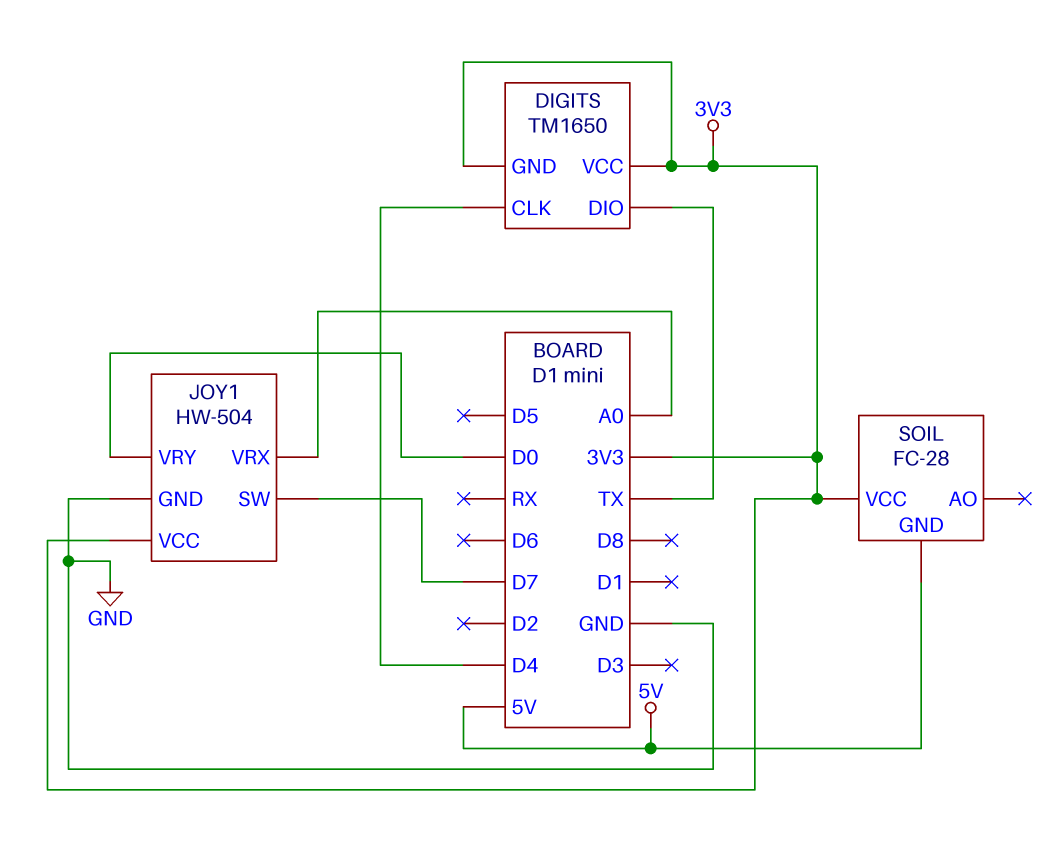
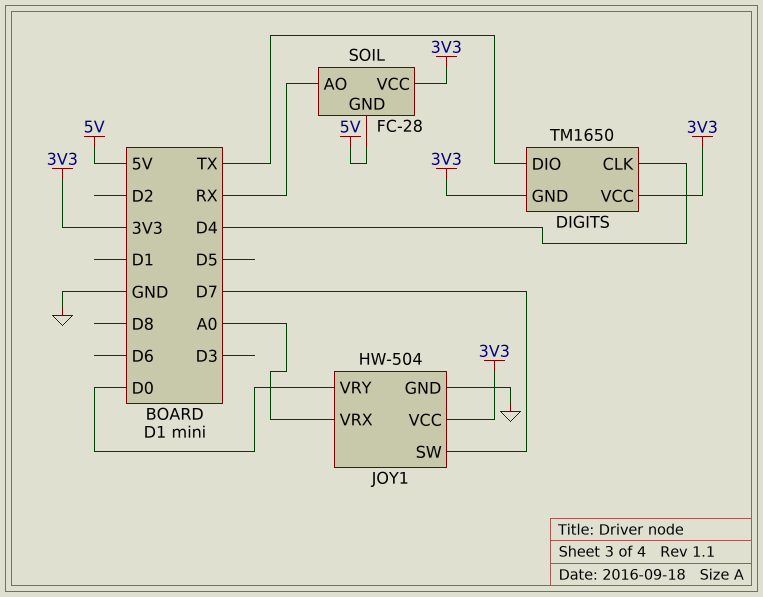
SOIL pin AO: none -> RX

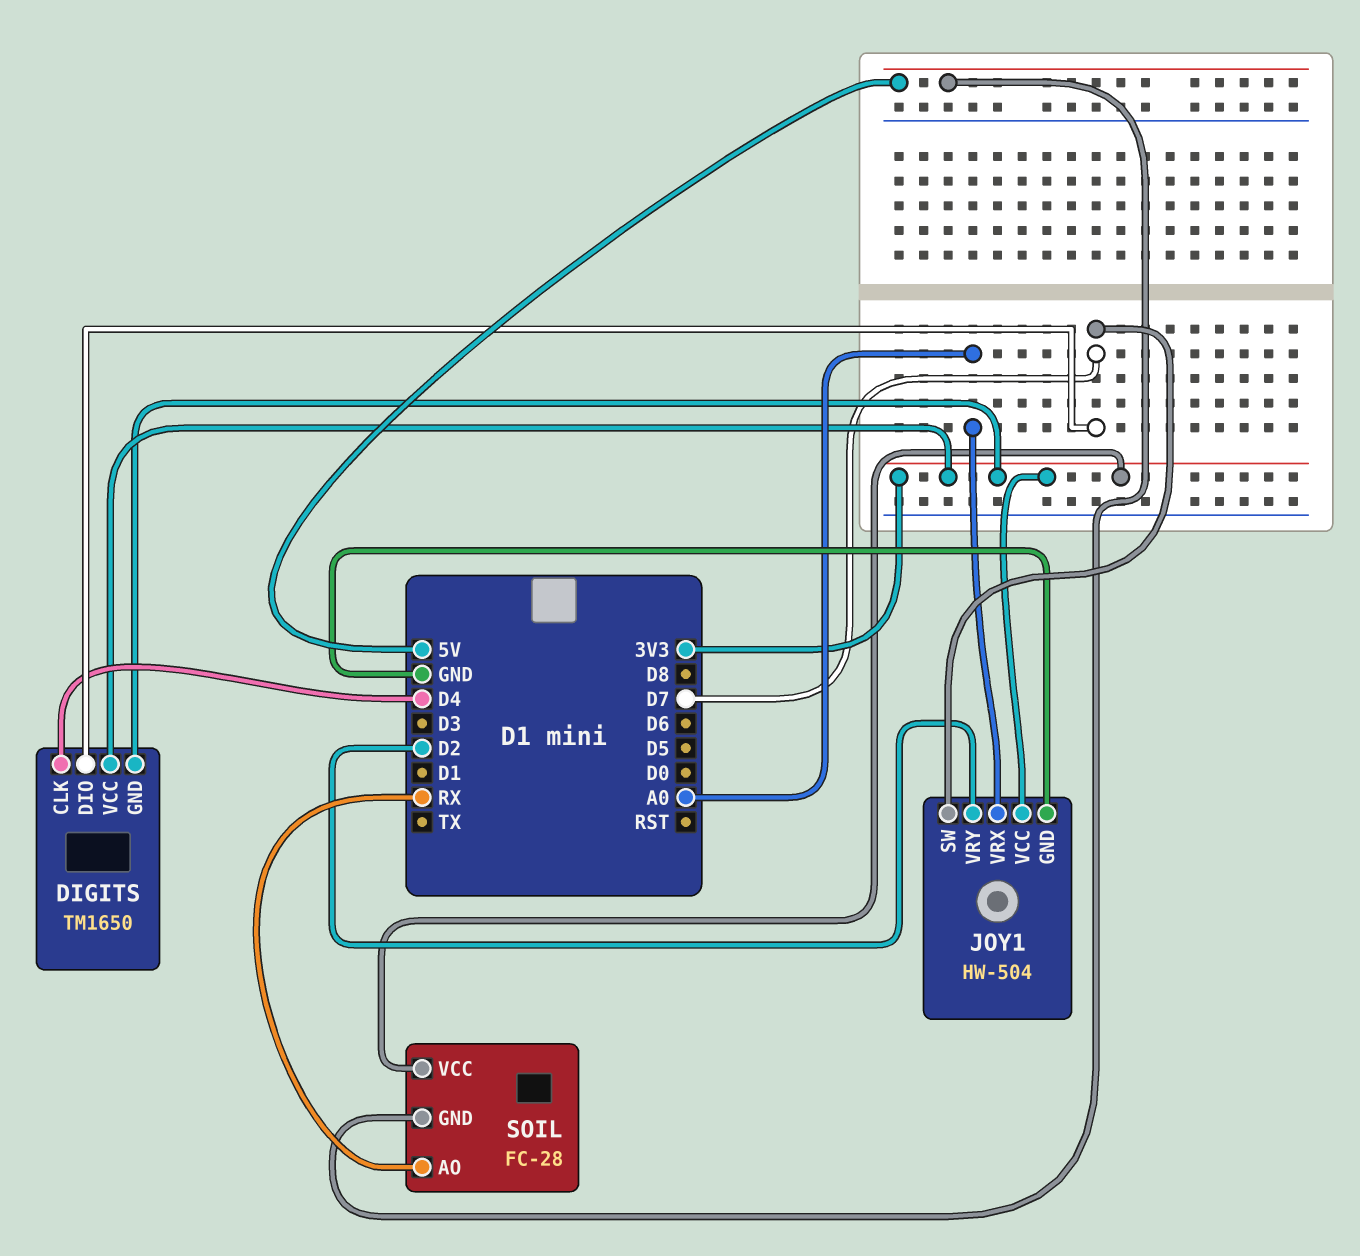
DIGITS pin DIO: TX -> D7
JOY1 pin VRY: D0 -> D2

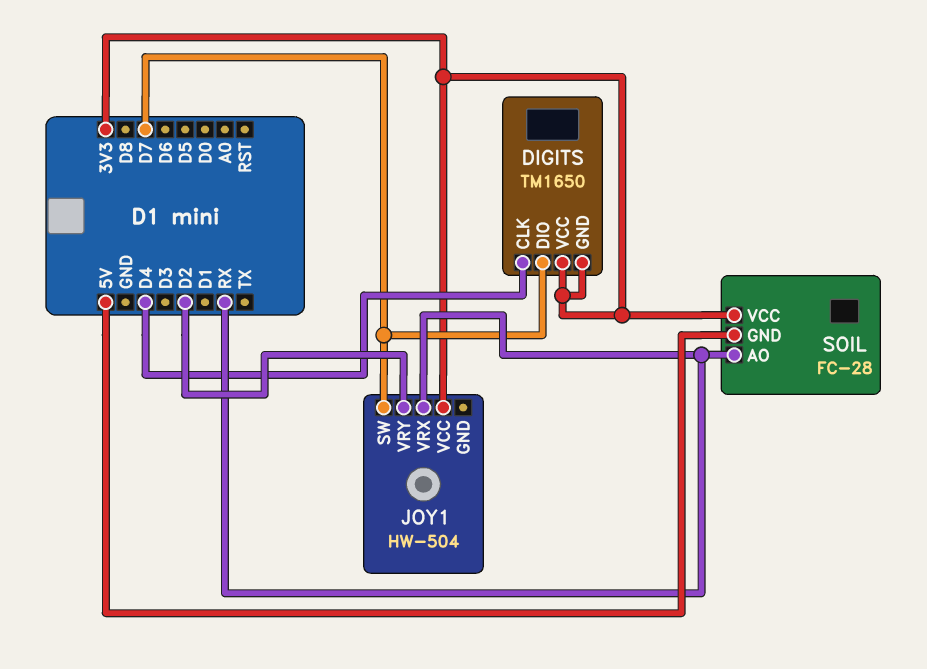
JOY1 pin GND: GND -> none
JOY1 pin VRX: A0 -> RX

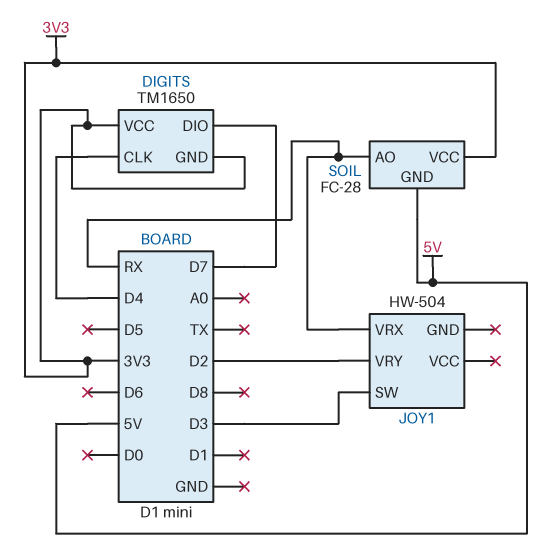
JOY1 pin SW: D7 -> D3
JOY1 pin VCC: 3V3 -> none

